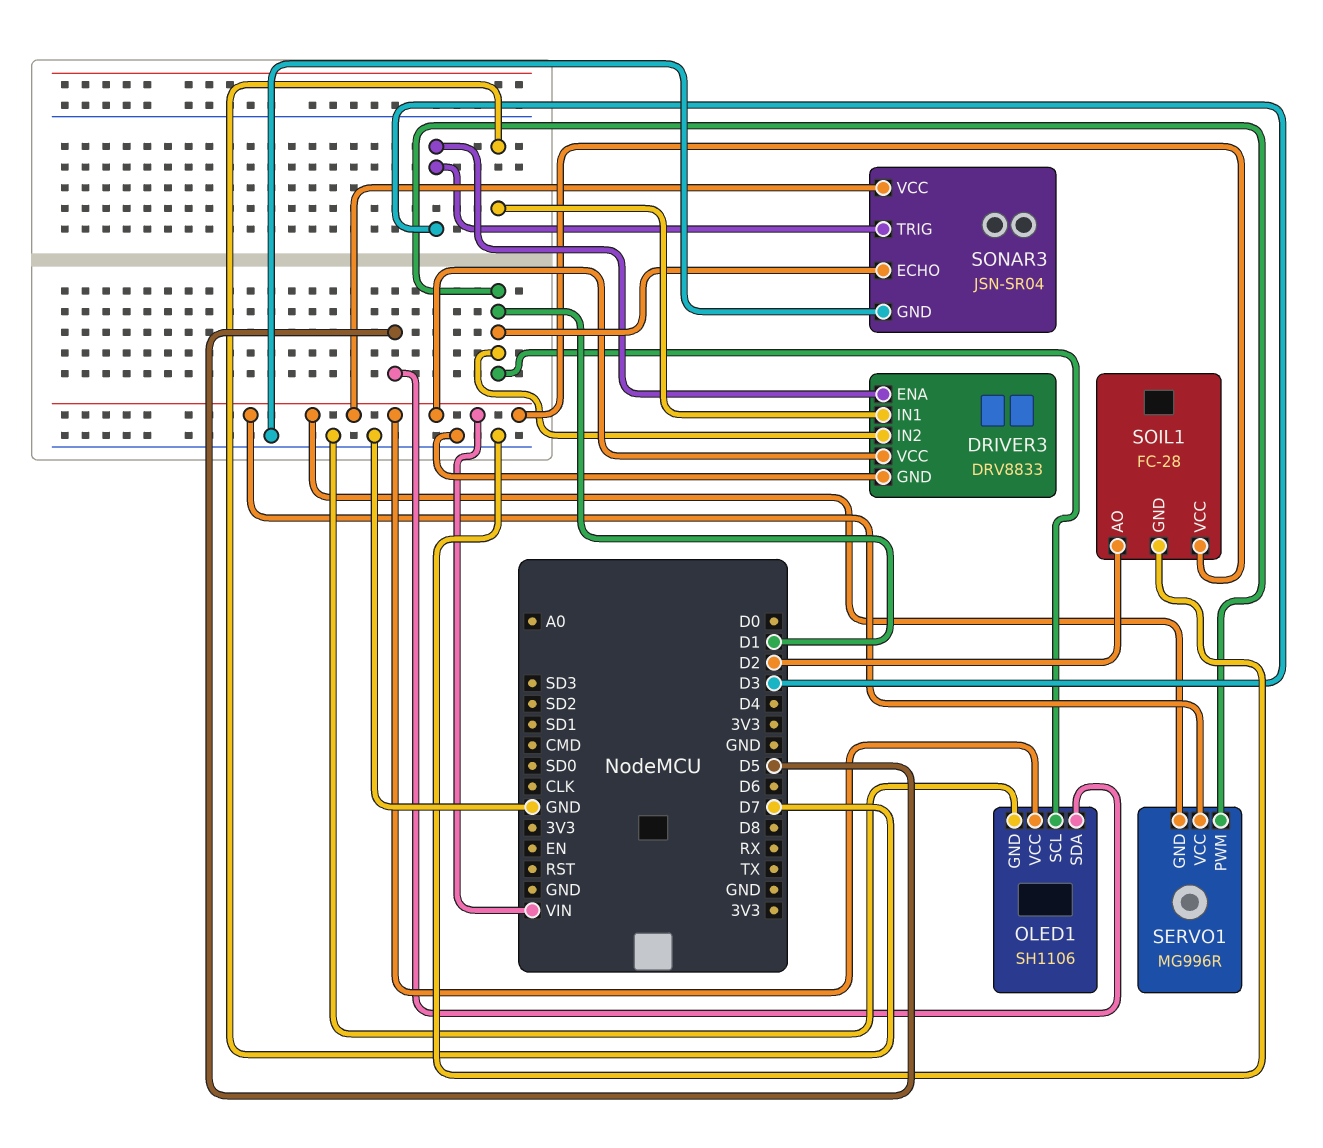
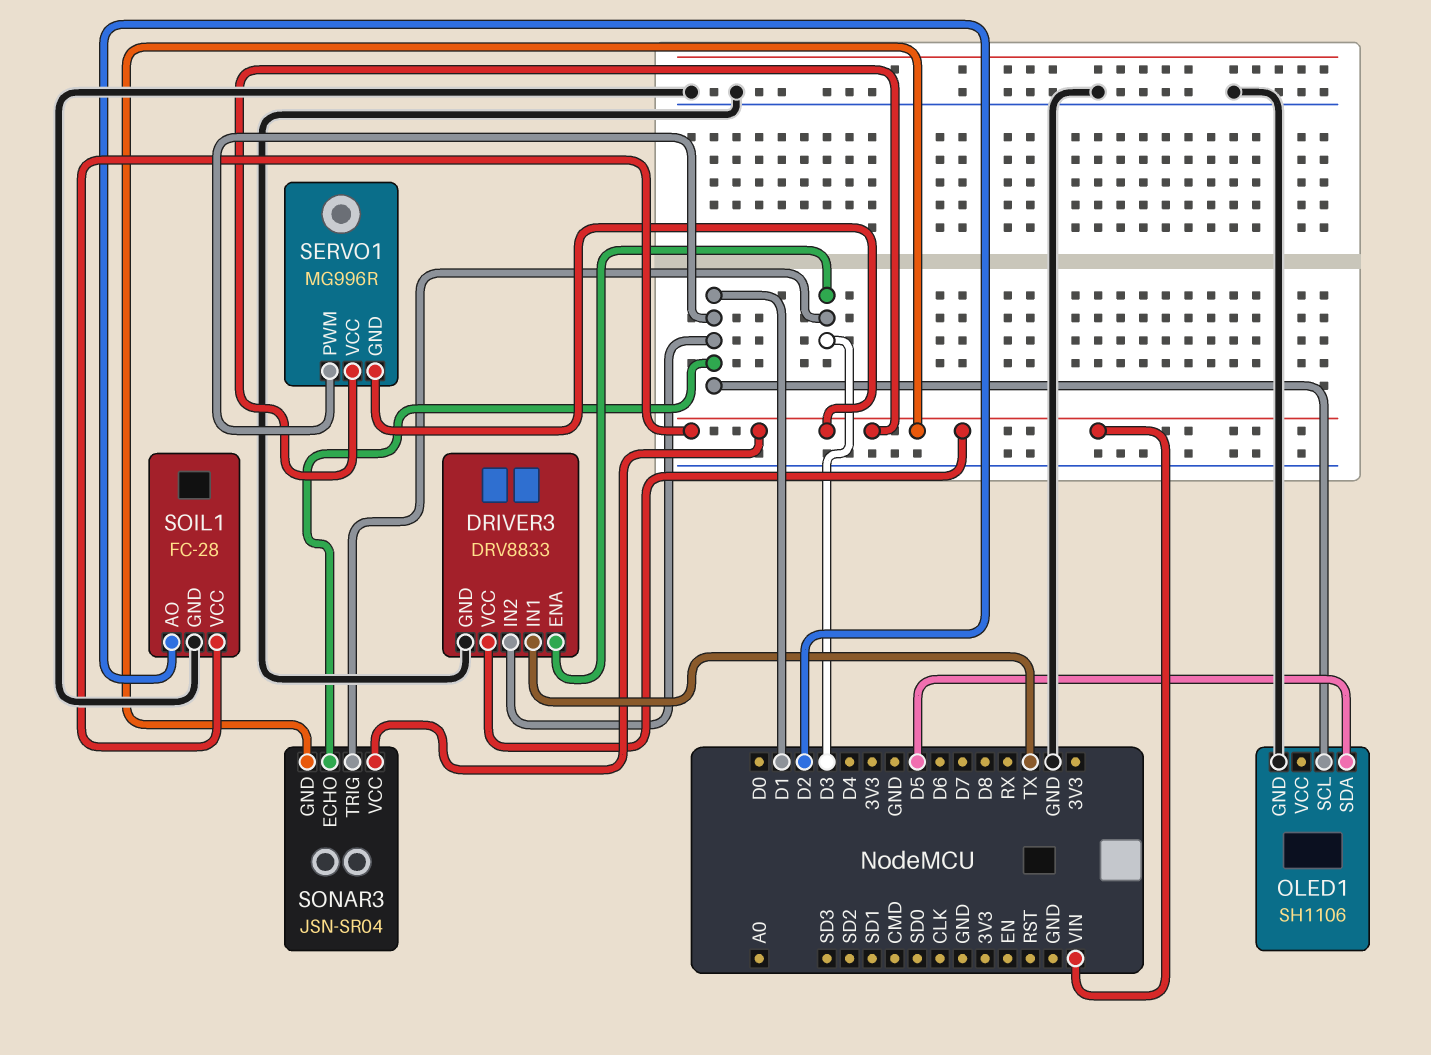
DRIVER3 pin IN1: D7 -> TX
OLED1 pin VCC: VIN -> none
SONAR3 pin GND: GND -> VIN

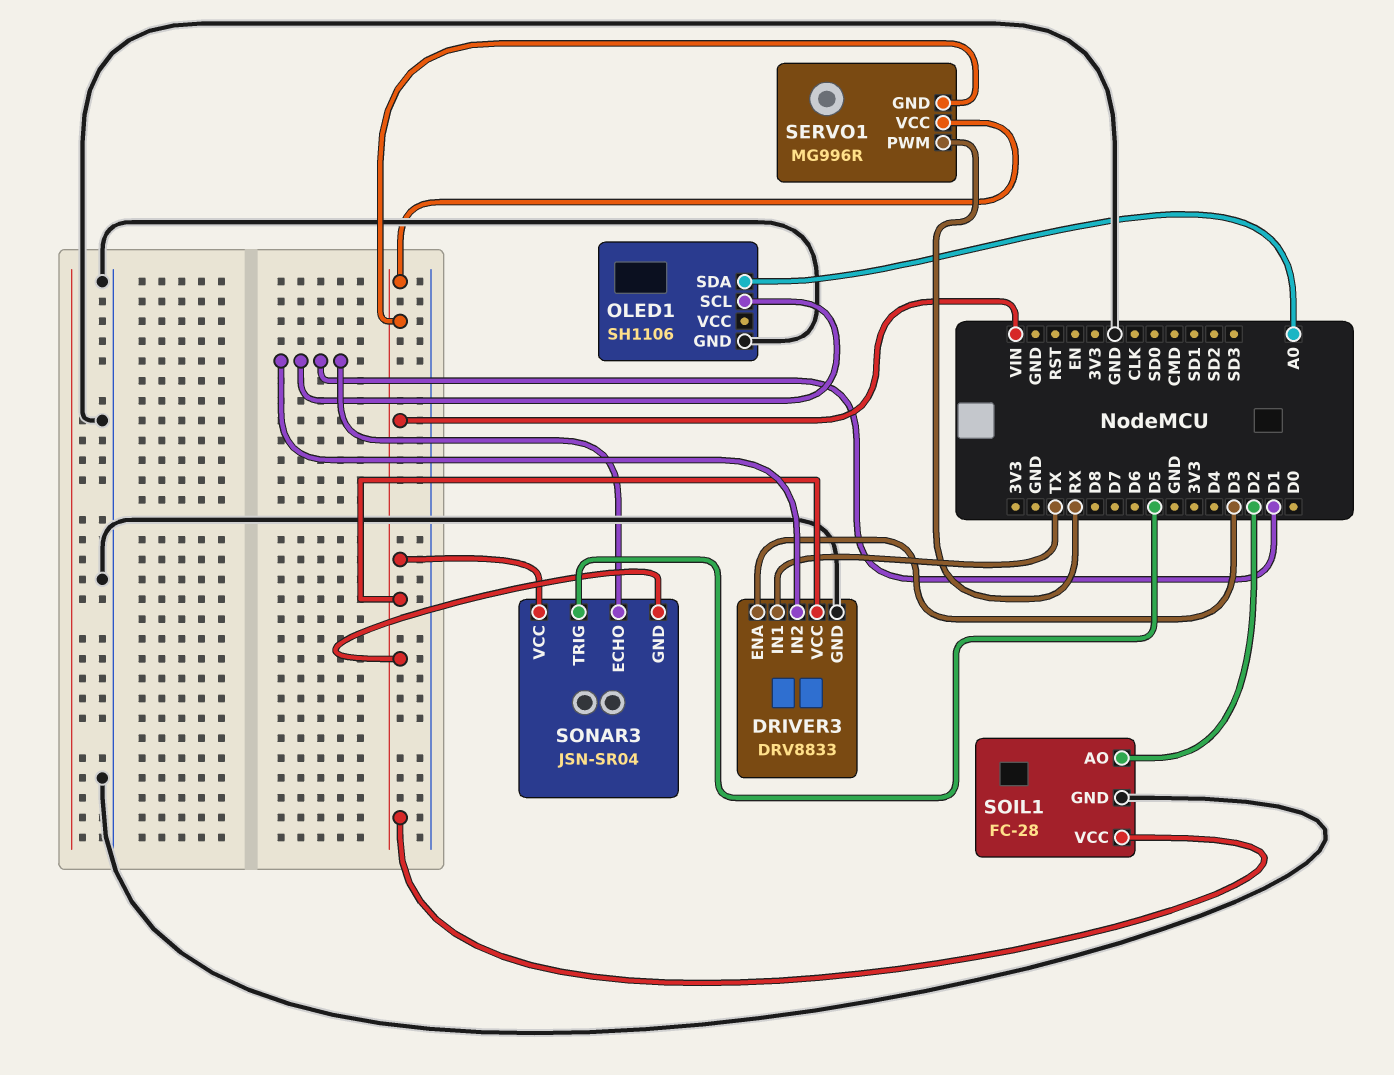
OLED1 pin SDA: D5 -> A0
SERVO1 pin PWM: D1 -> RX
SONAR3 pin TRIG: D3 -> D5

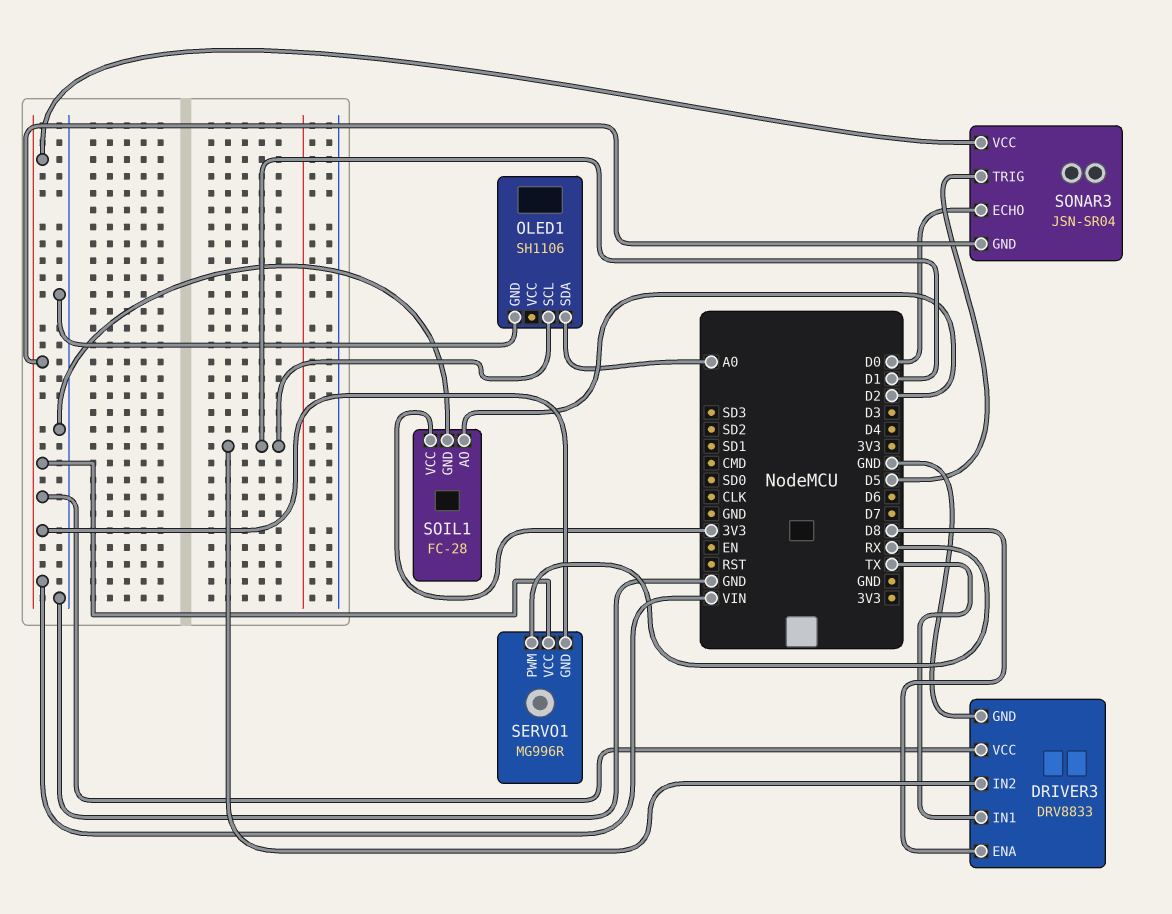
DRIVER3 pin ENA: D3 -> D8
SOIL1 pin VCC: VIN -> 3V3
SONAR3 pin ECHO: D1 -> D0

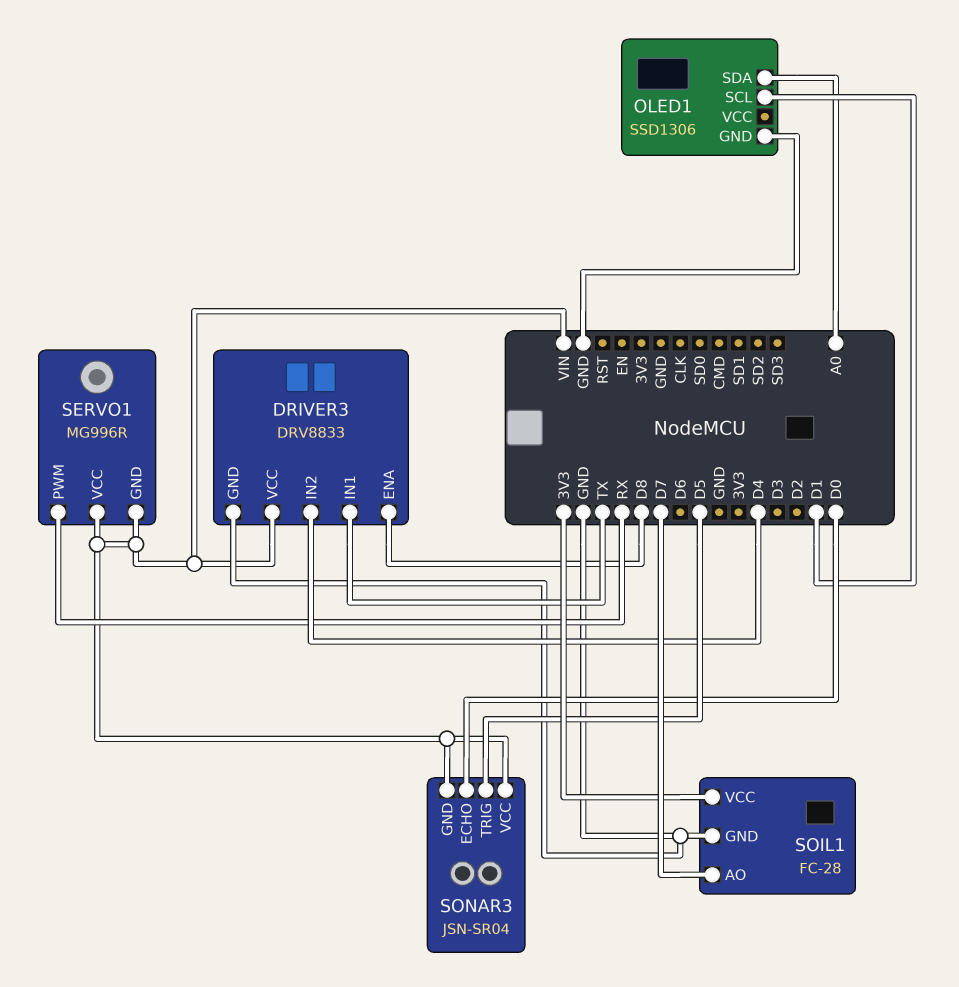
DRIVER3 pin IN2: D1 -> D4
OLED1: SH1106 -> SSD1306
SOIL1 pin AO: D2 -> D7

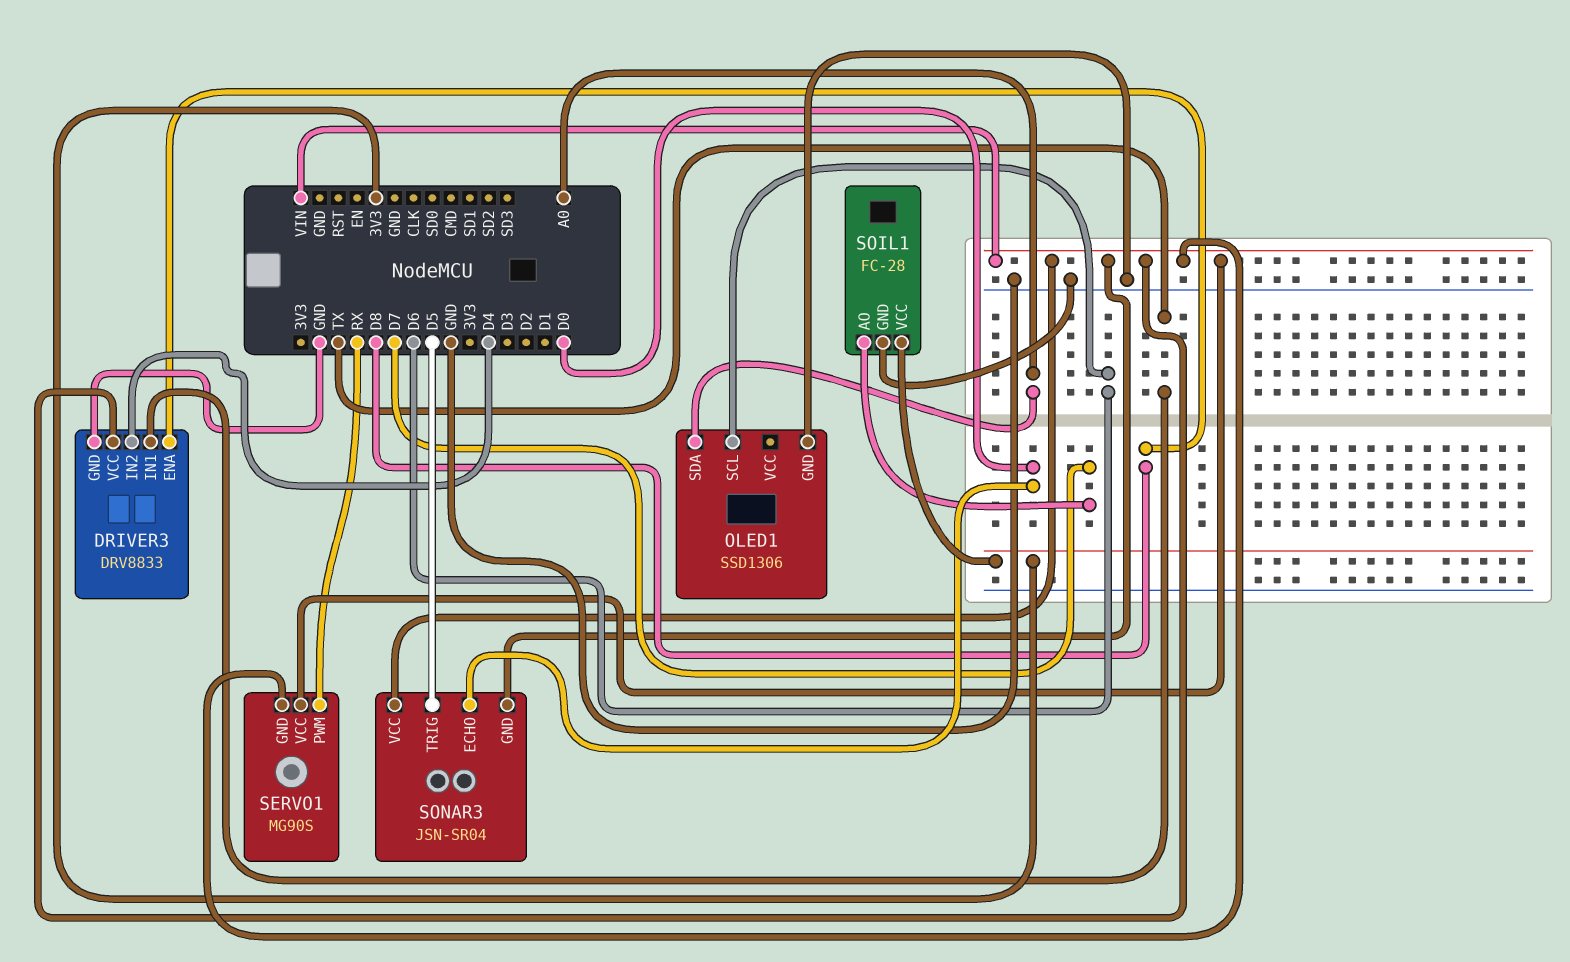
OLED1 pin SCL: D1 -> D6
SERVO1: MG996R -> MG90S

